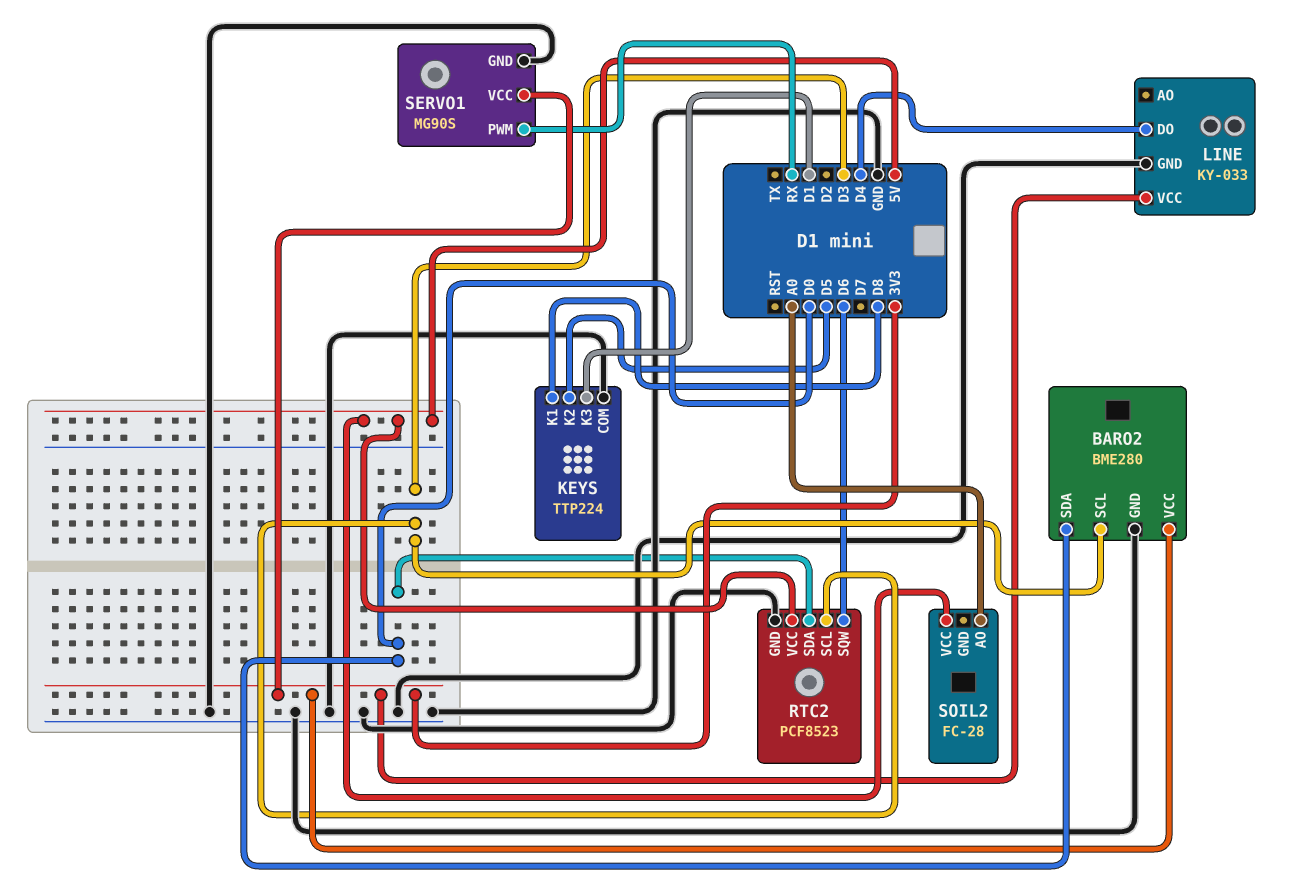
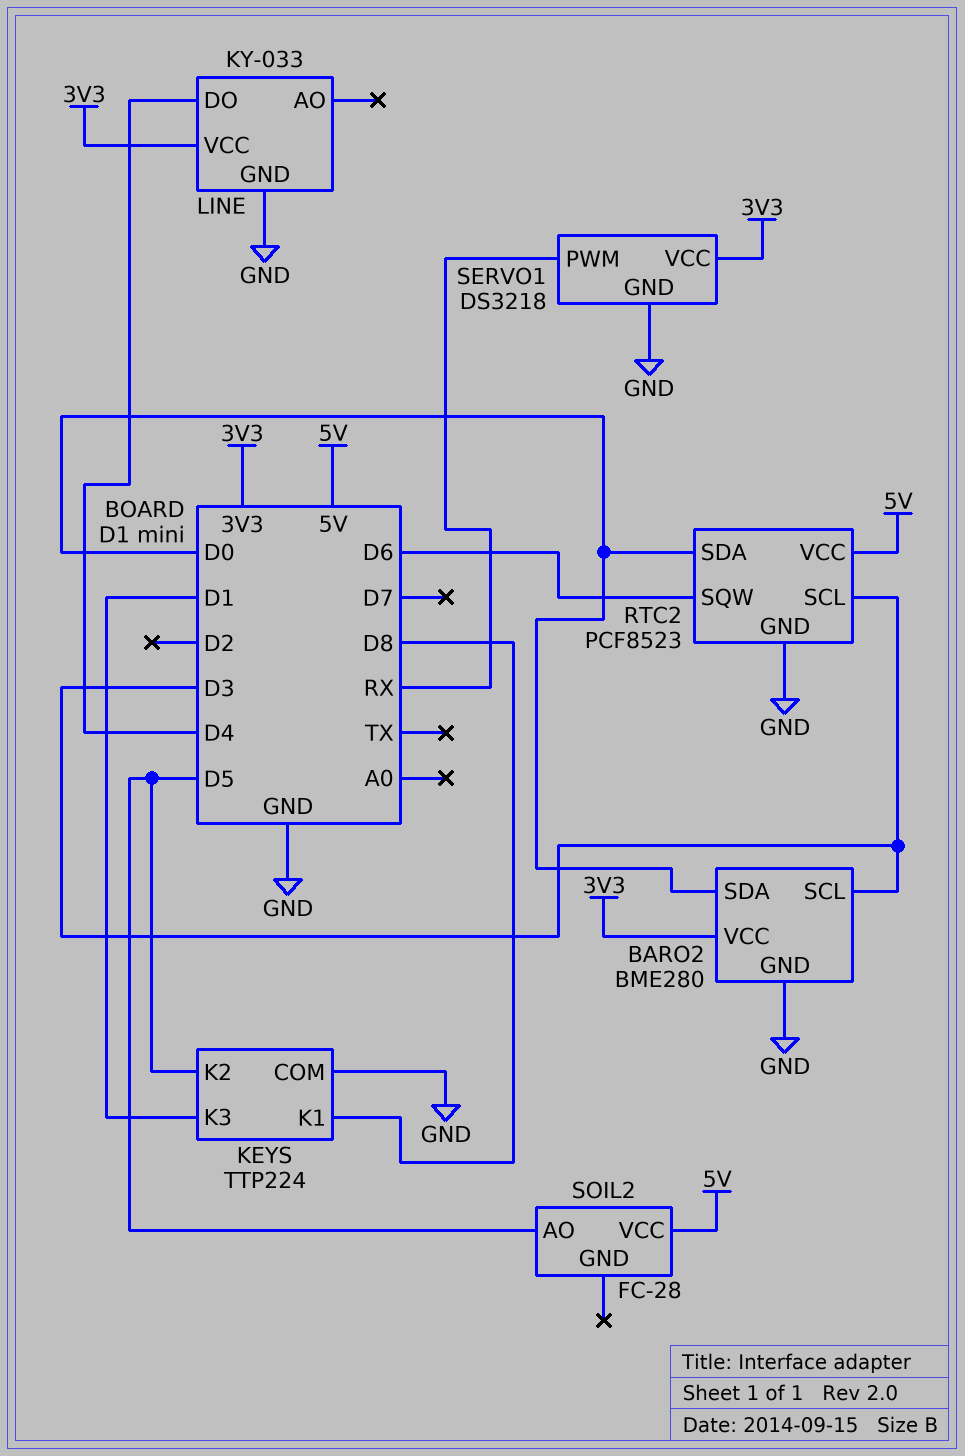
SERVO1: MG90S -> DS3218
SOIL2 pin AO: A0 -> D5

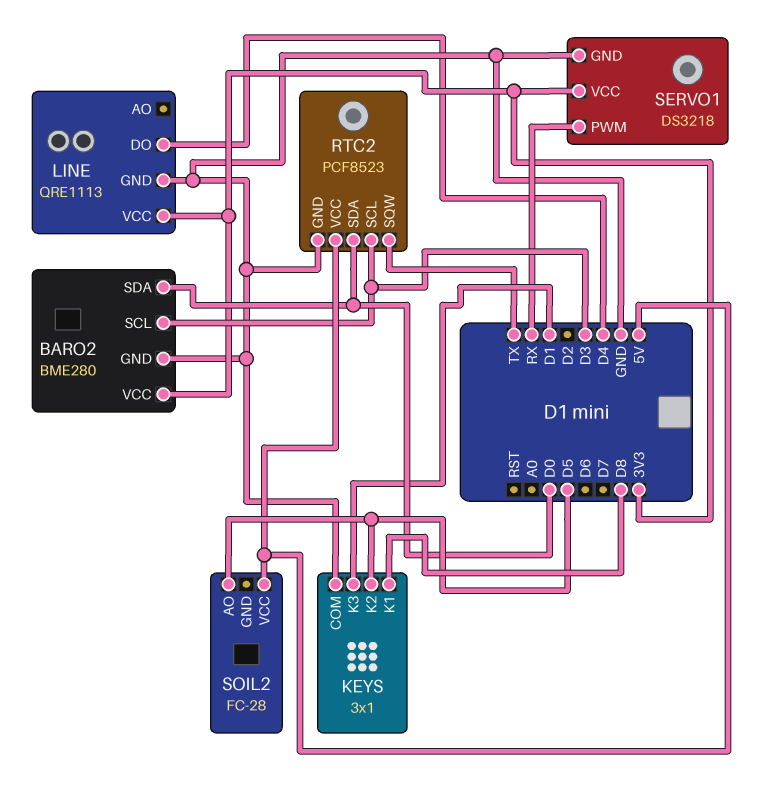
KEYS: TTP224 -> 3x1
LINE: KY-033 -> QRE1113
RTC2 pin SQW: D6 -> TX

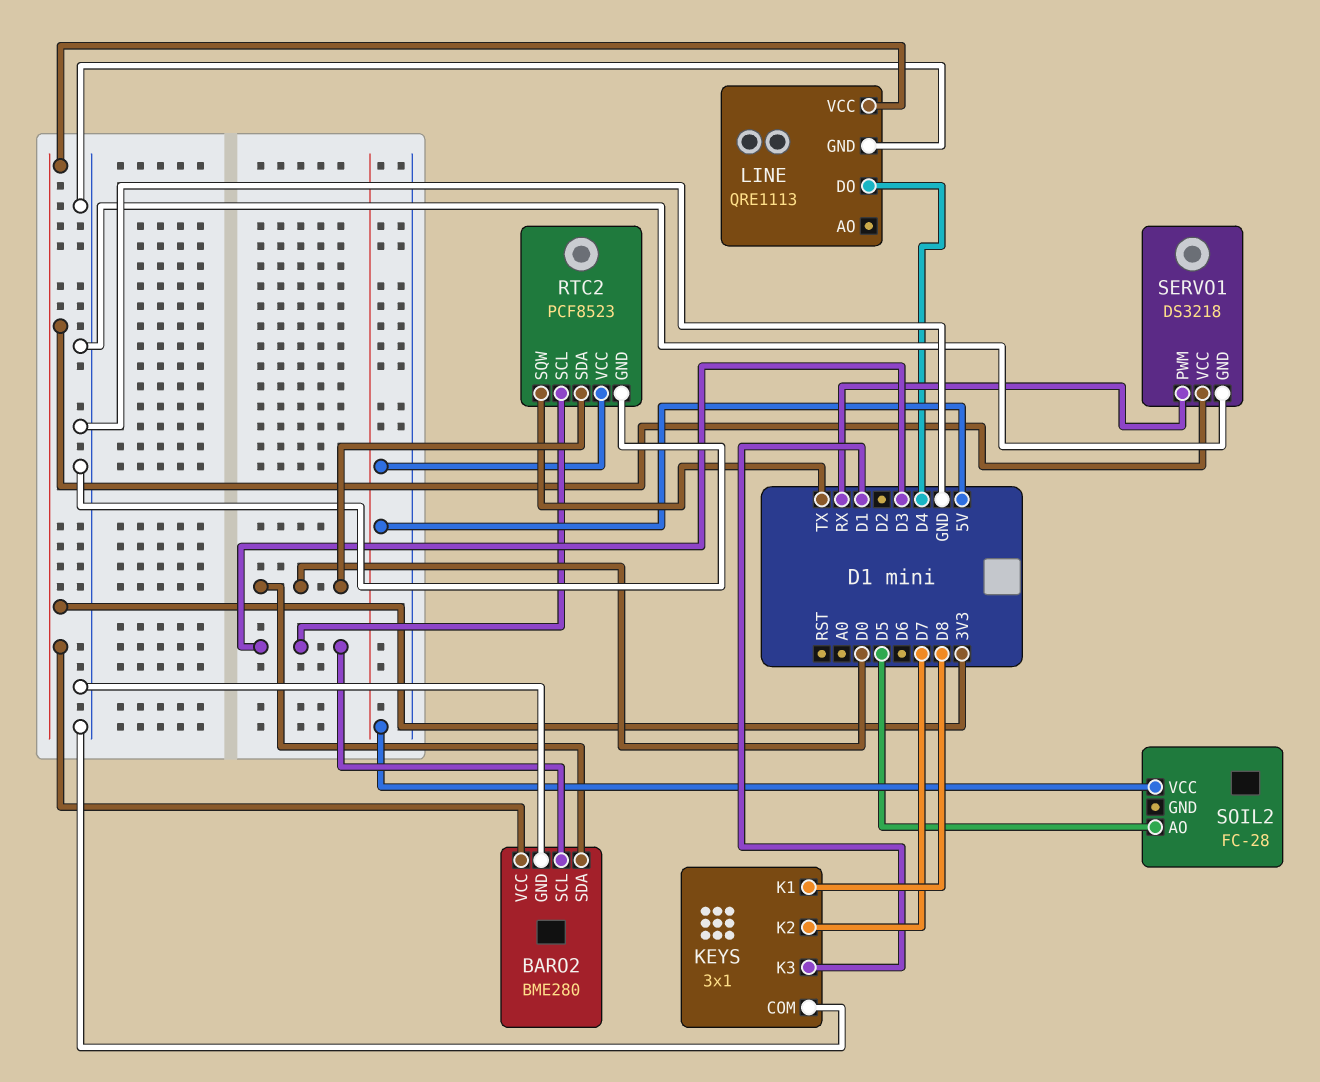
KEYS pin K2: D5 -> D7

